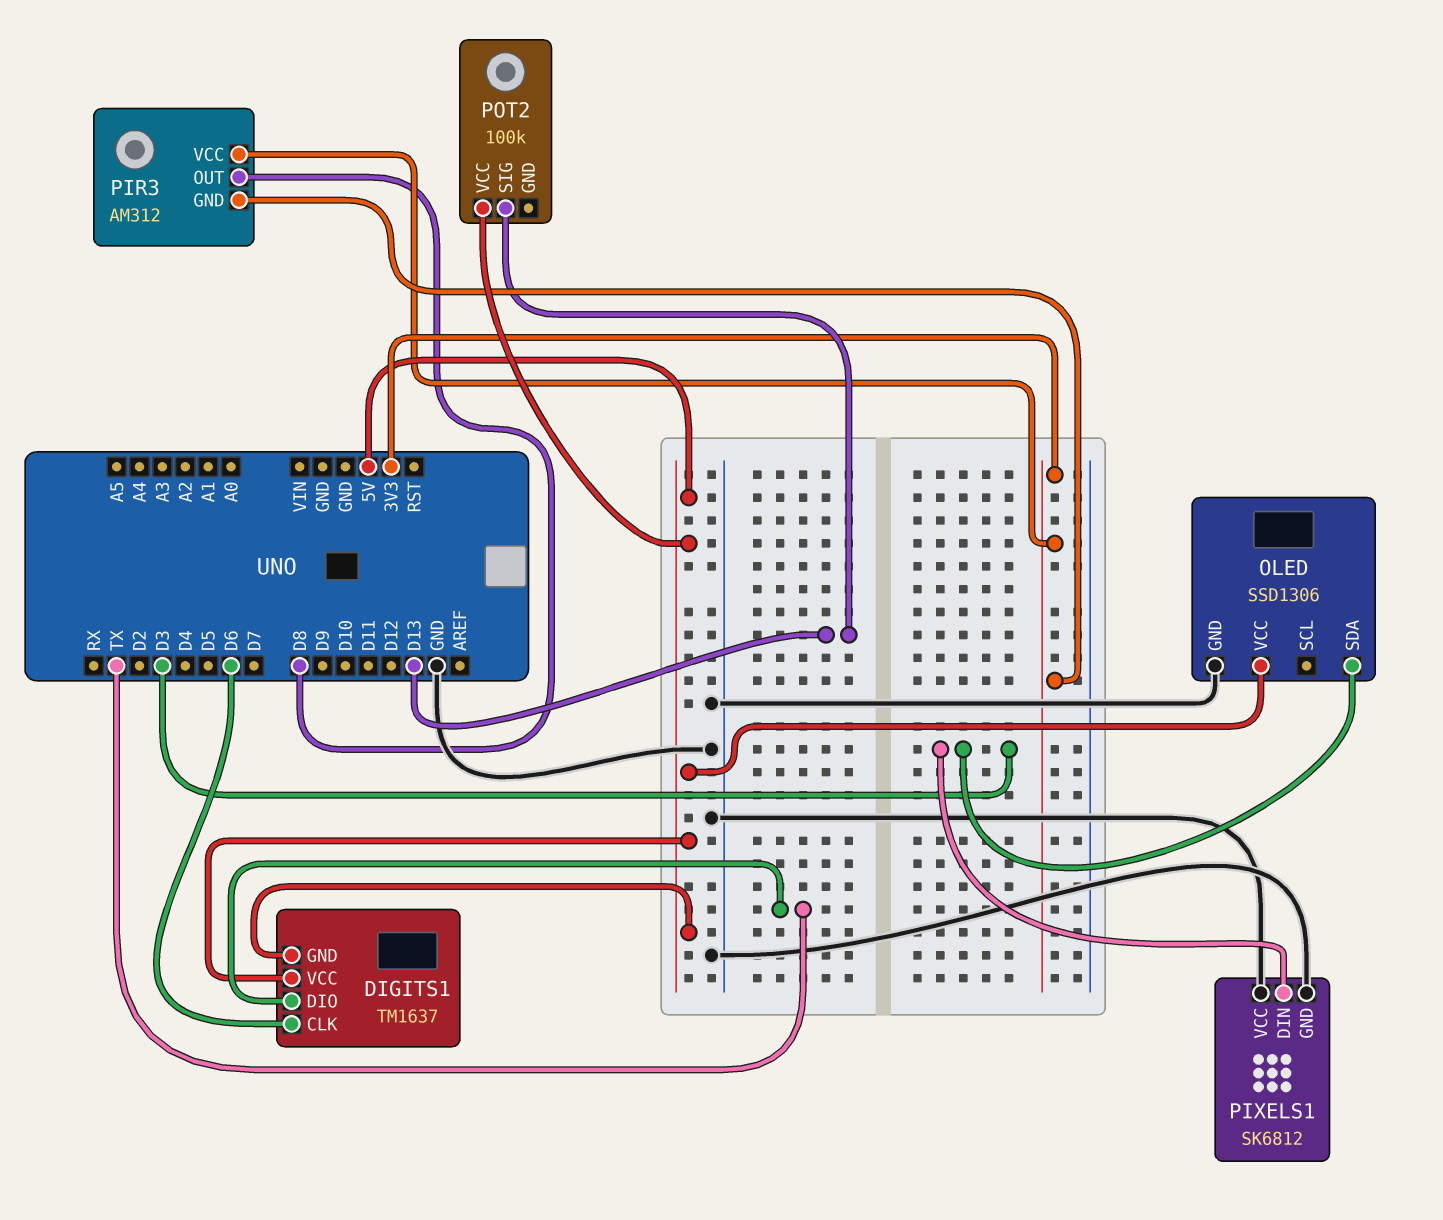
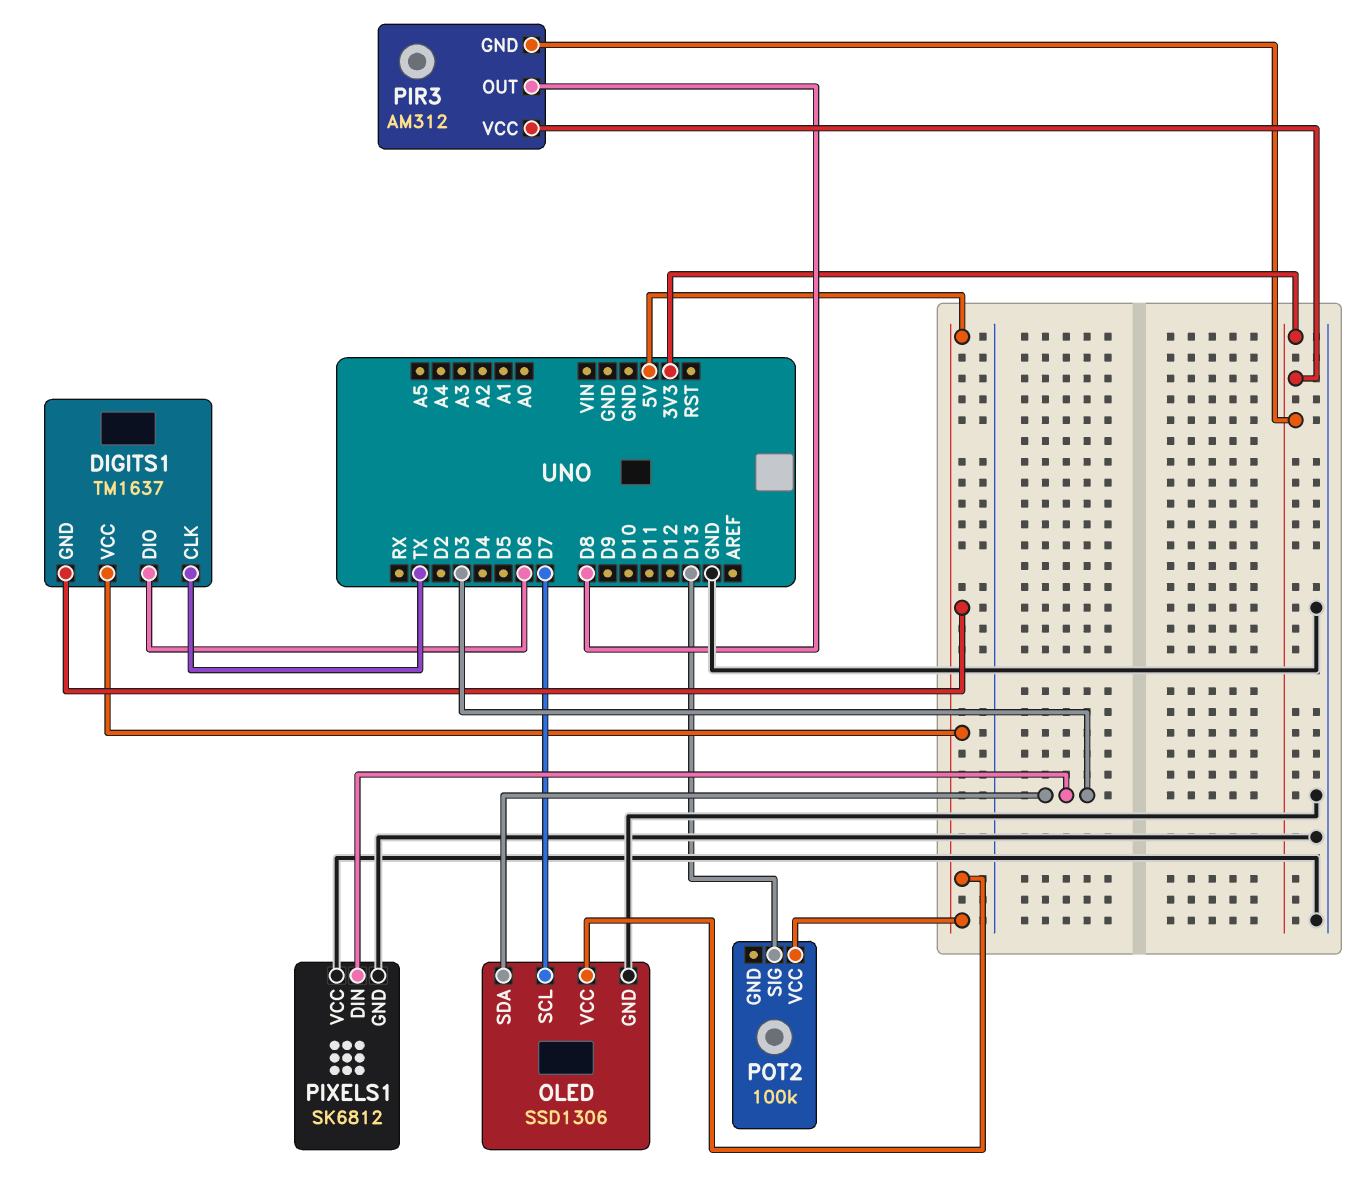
DIGITS1 pin CLK: D6 -> TX
DIGITS1 pin DIO: TX -> D6
OLED pin SCL: none -> D7

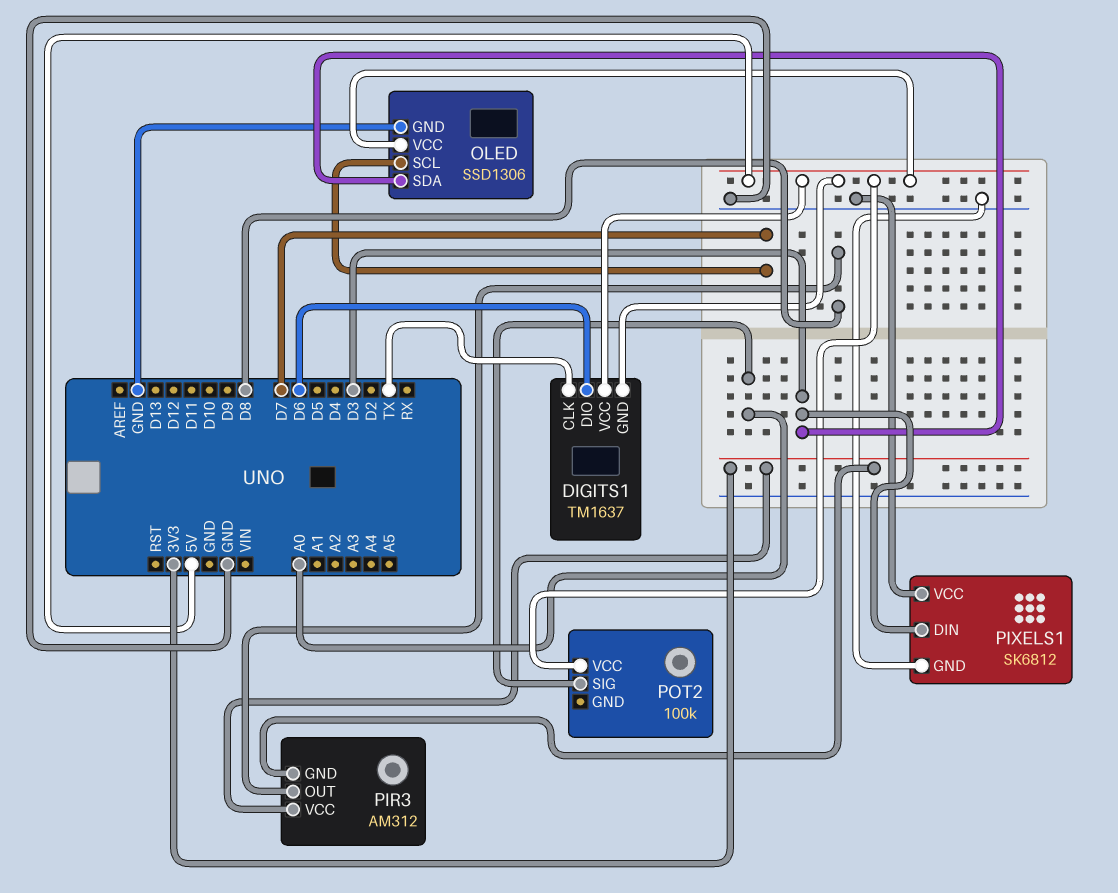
POT2 pin SIG: D13 -> A0

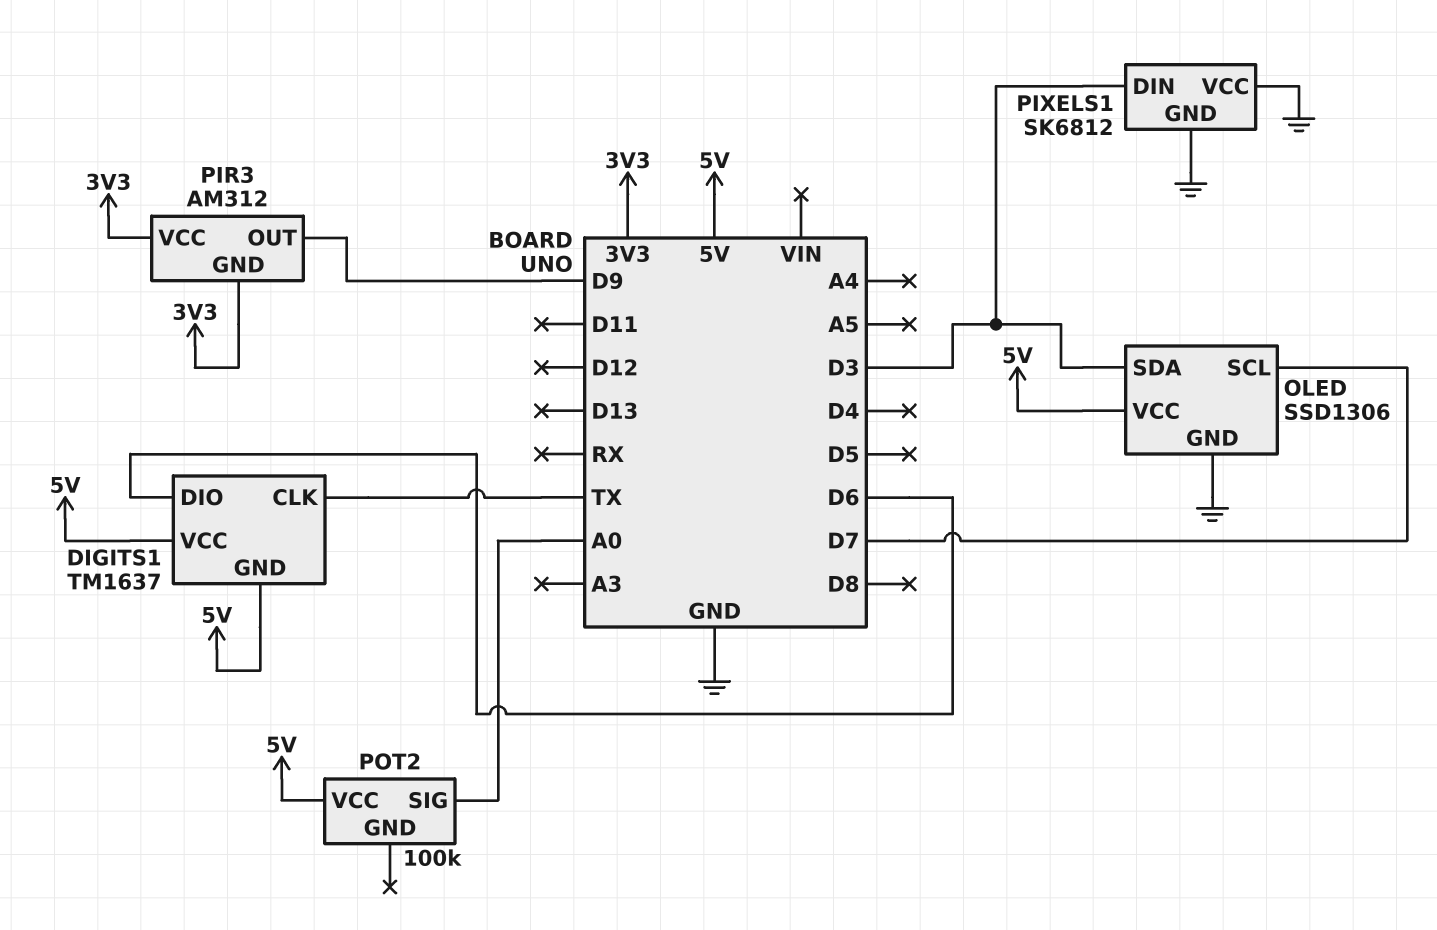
PIR3 pin OUT: D8 -> D9

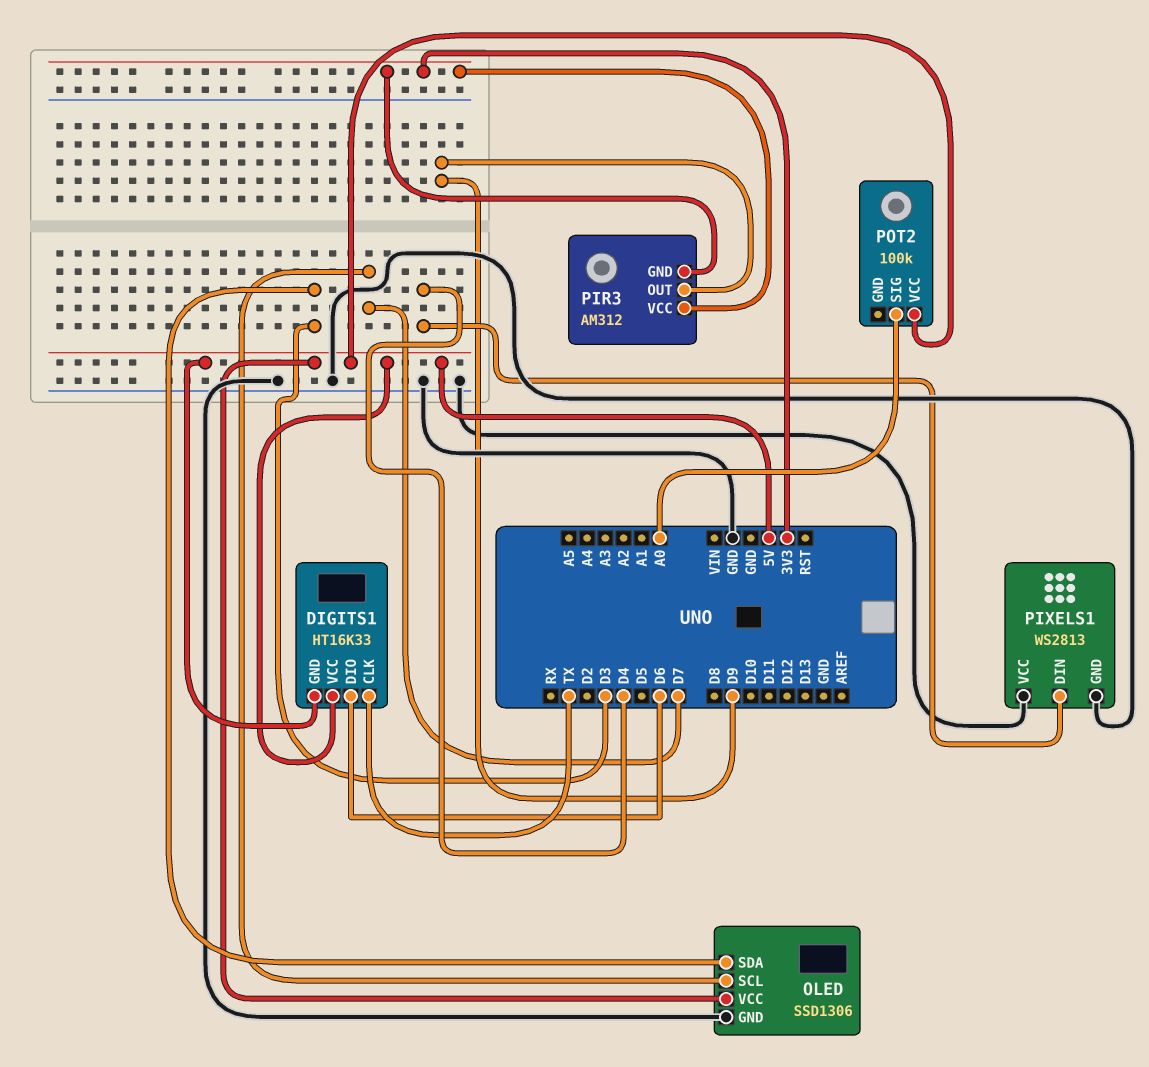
DIGITS1: TM1637 -> HT16K33
PIXELS1: SK6812 -> WS2813
PIXELS1 pin DIN: D3 -> D4

